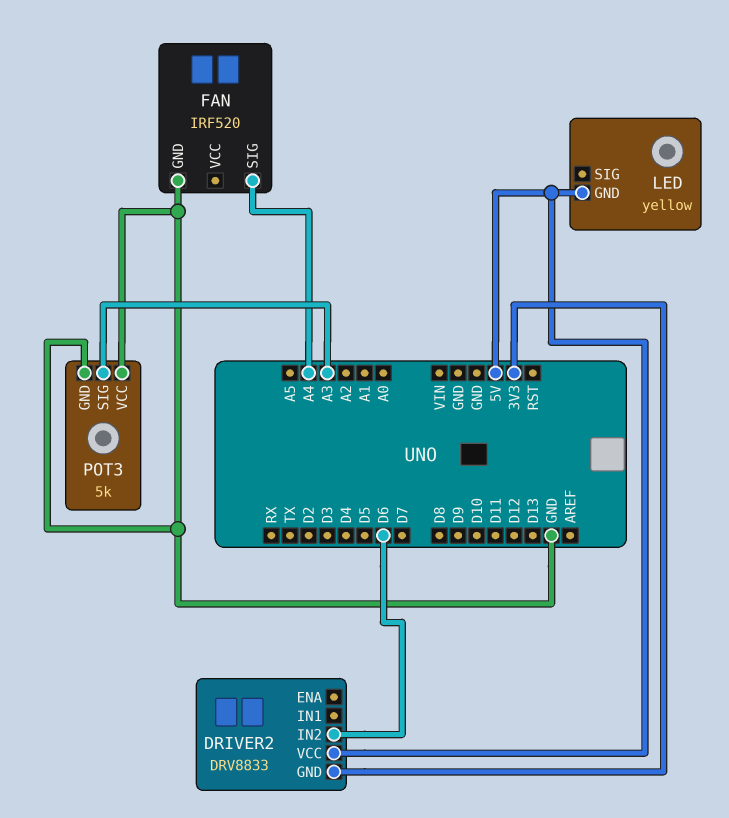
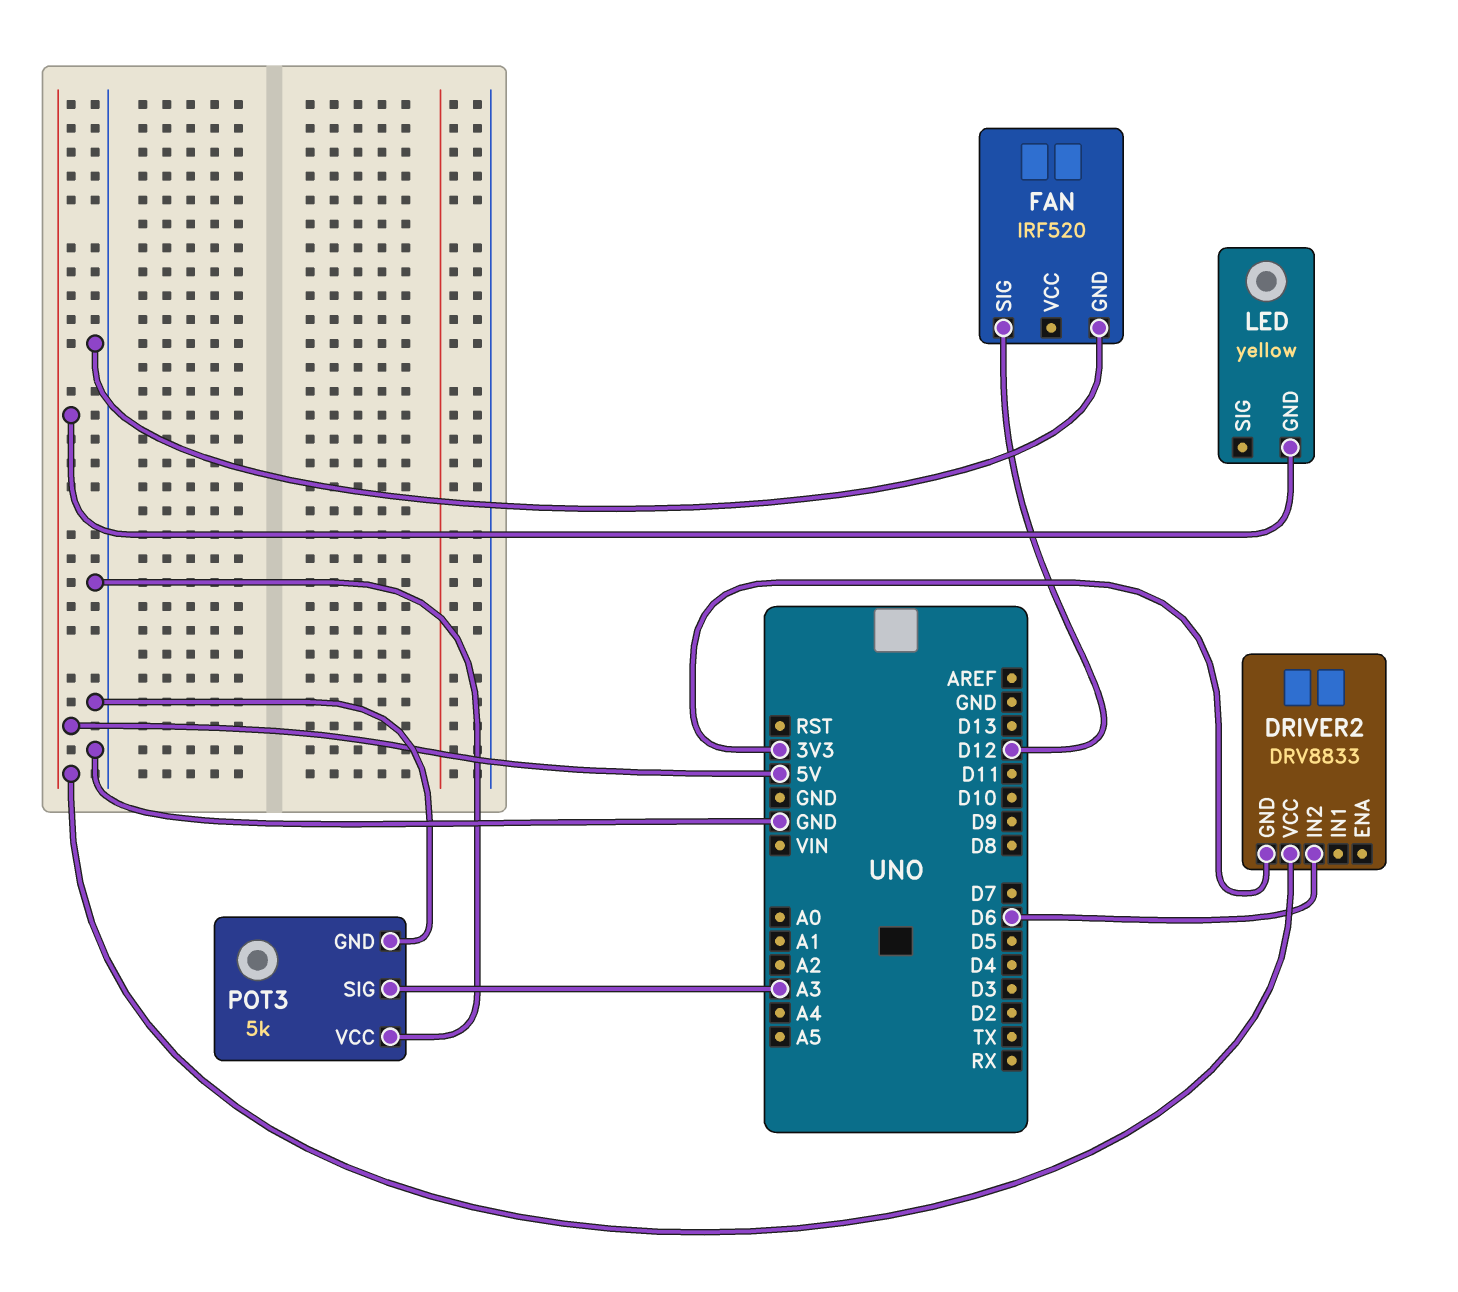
FAN pin SIG: A4 -> D12

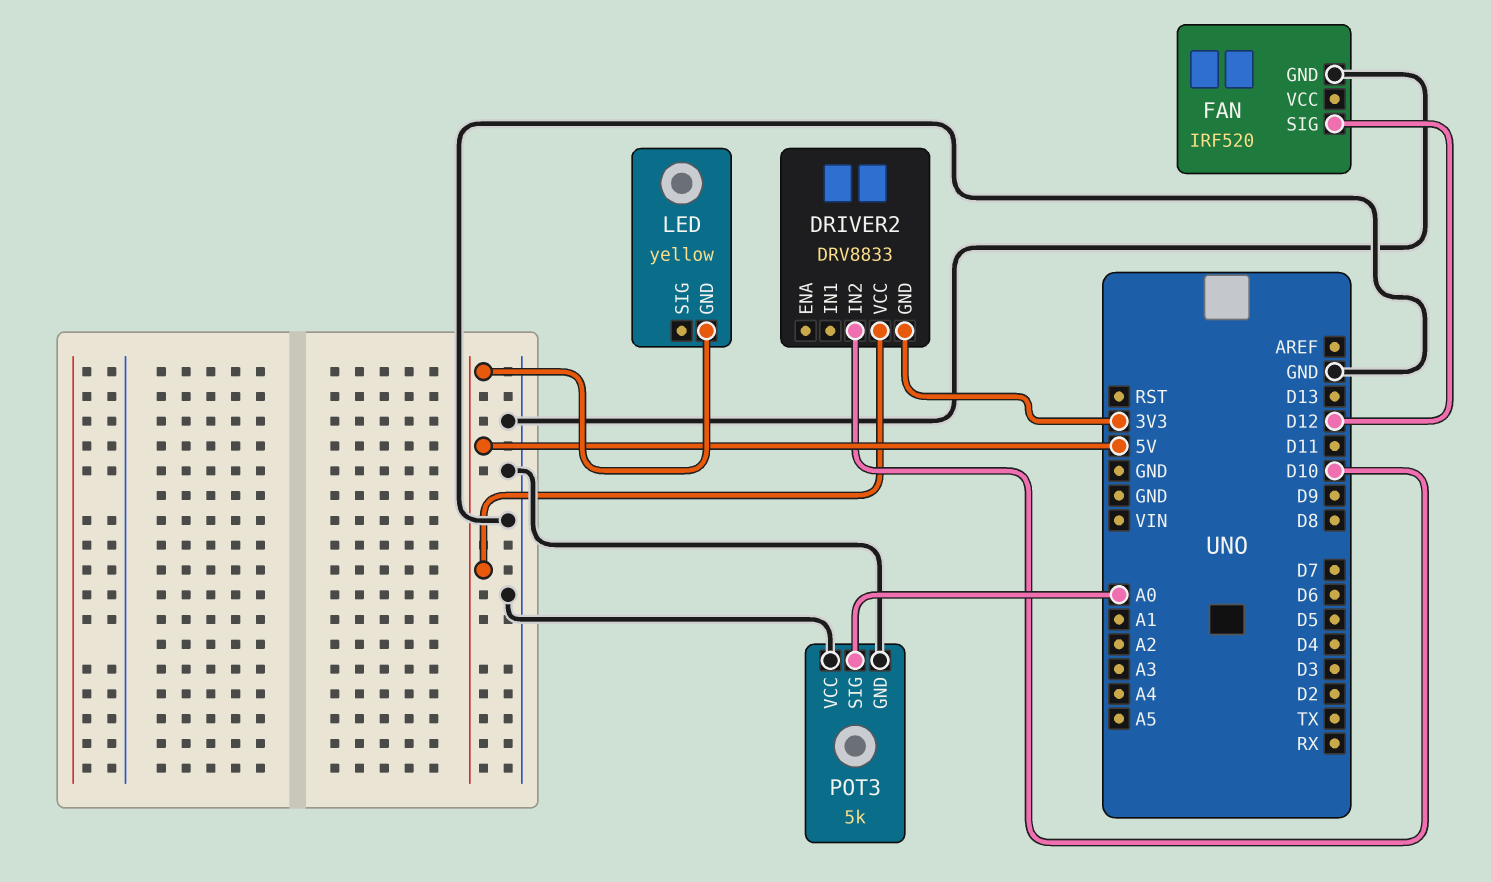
DRIVER2 pin IN2: D6 -> D10
POT3 pin SIG: A3 -> A0

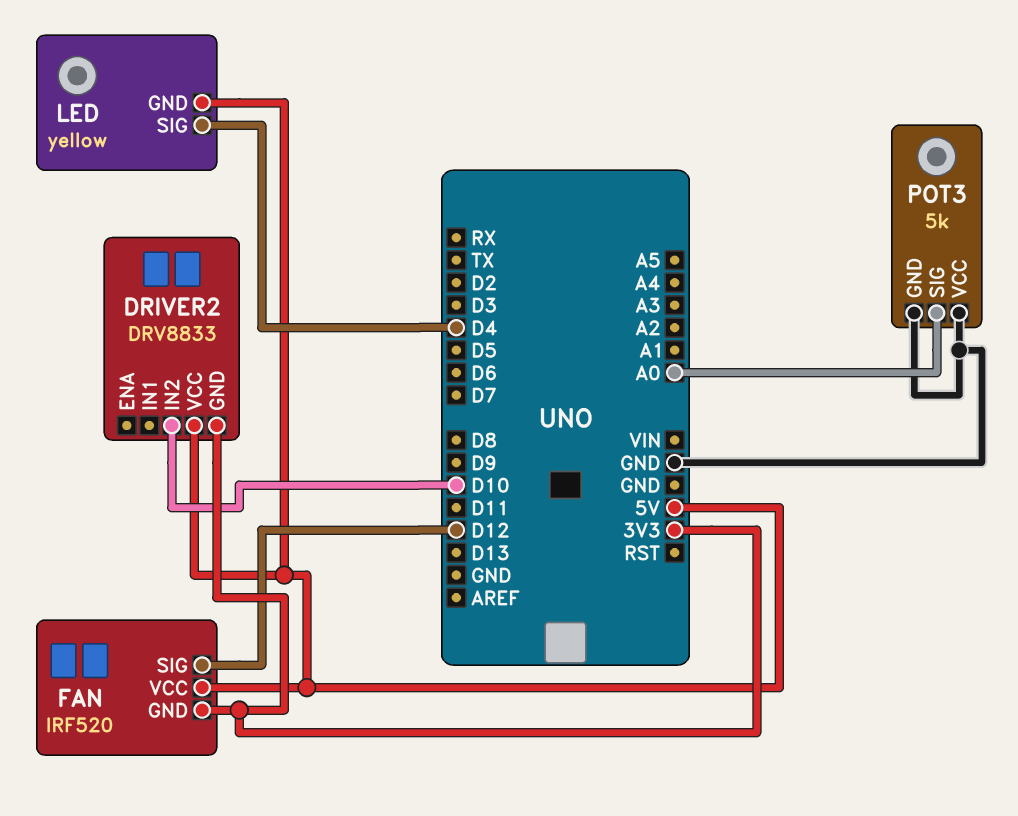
FAN pin GND: GND -> 3V3
FAN pin VCC: none -> 5V
LED pin SIG: none -> D4

